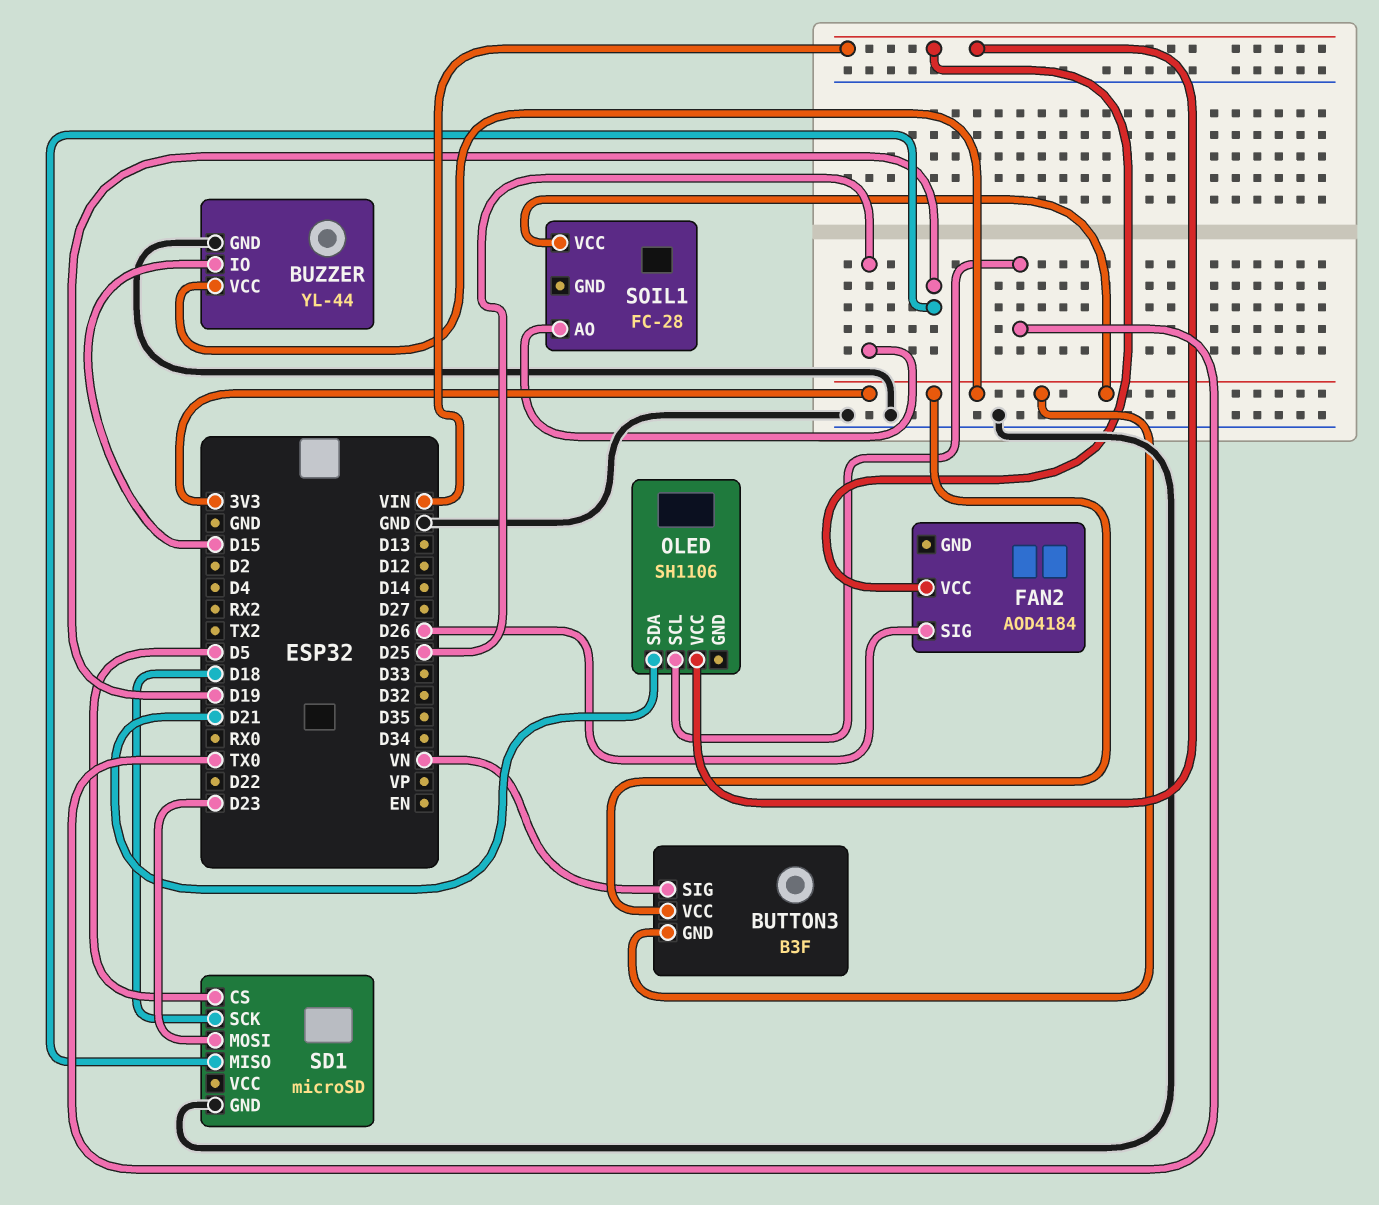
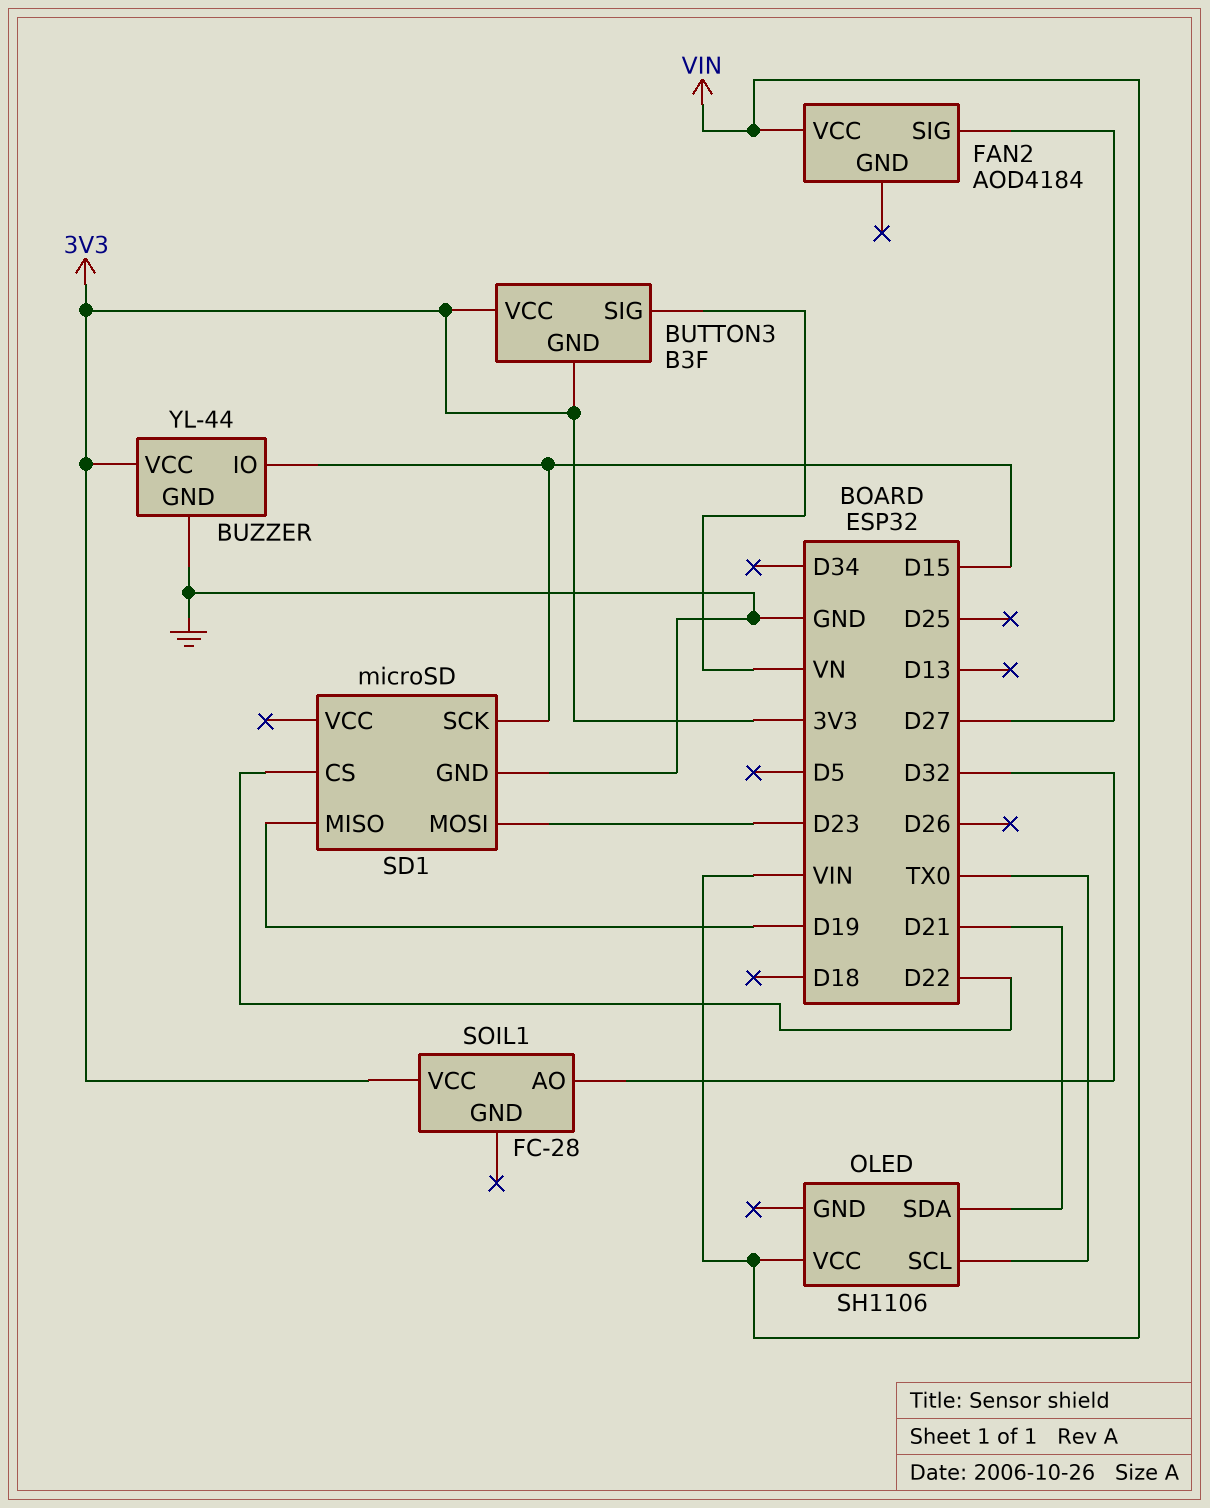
FAN2 pin SIG: D26 -> D27
SD1 pin CS: D5 -> D22
SD1 pin SCK: D18 -> D15
SOIL1 pin AO: D25 -> D32

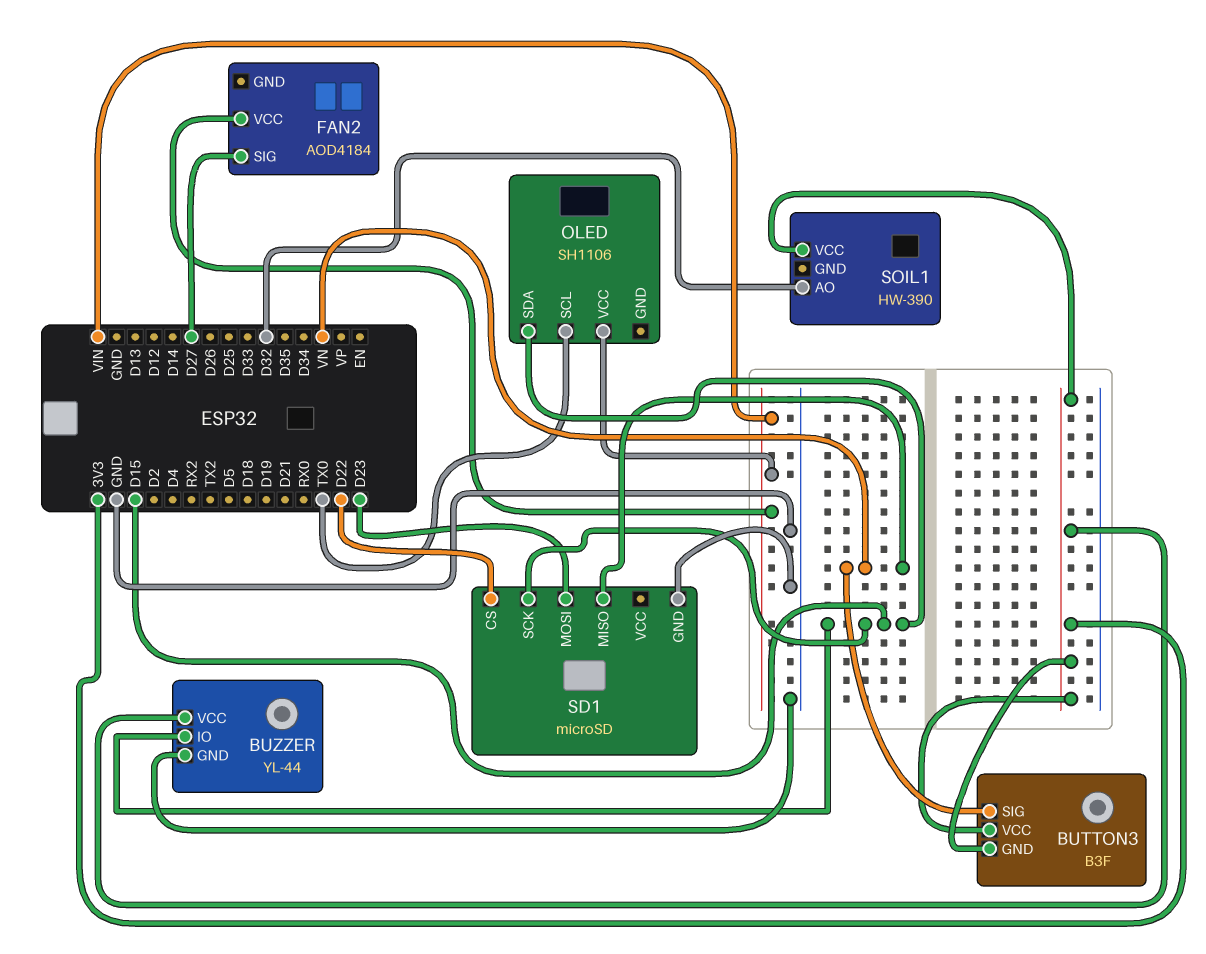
OLED pin SDA: D21 -> D15
SD1 pin MISO: D19 -> VN
SOIL1: FC-28 -> HW-390

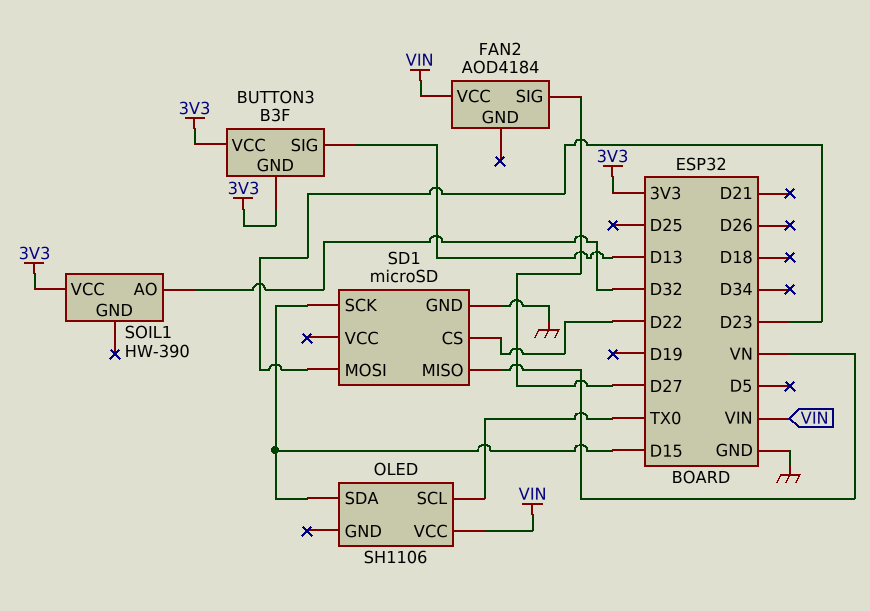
BUTTON3 pin SIG: VN -> D13
BUZZER: YL-44 -> none
BUZZER pin GND: GND -> none
BUZZER pin IO: D15 -> none
BUZZER pin VCC: 3V3 -> none

